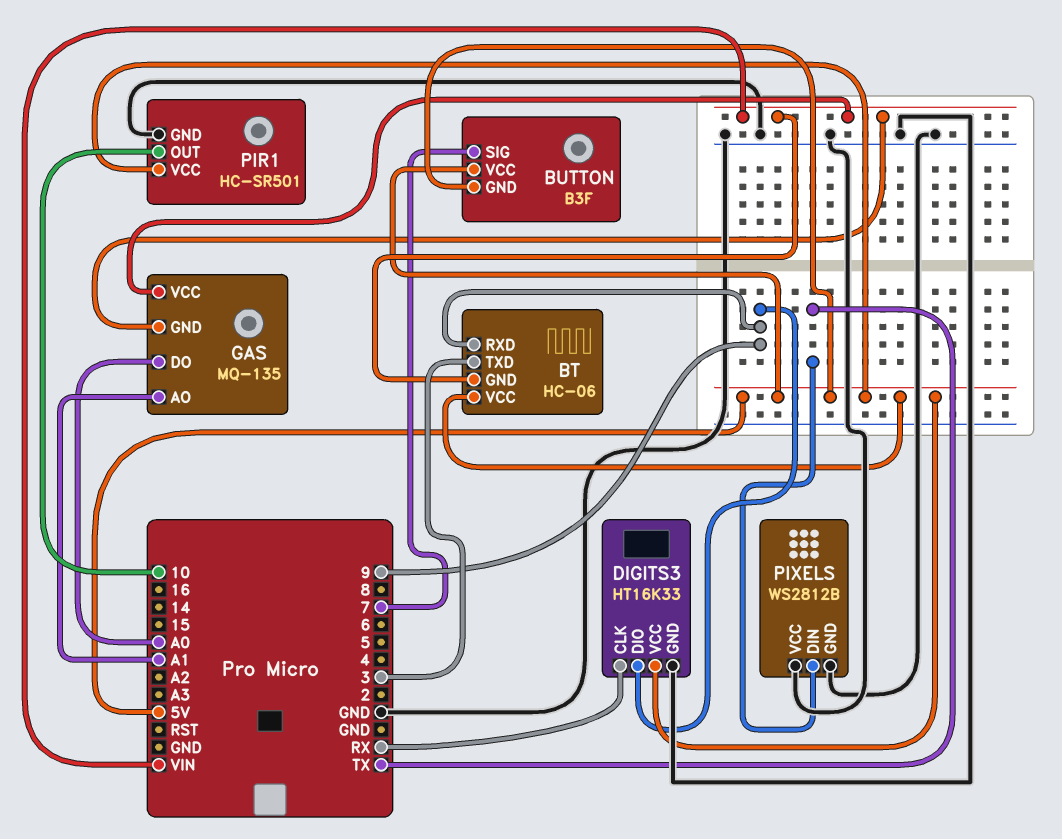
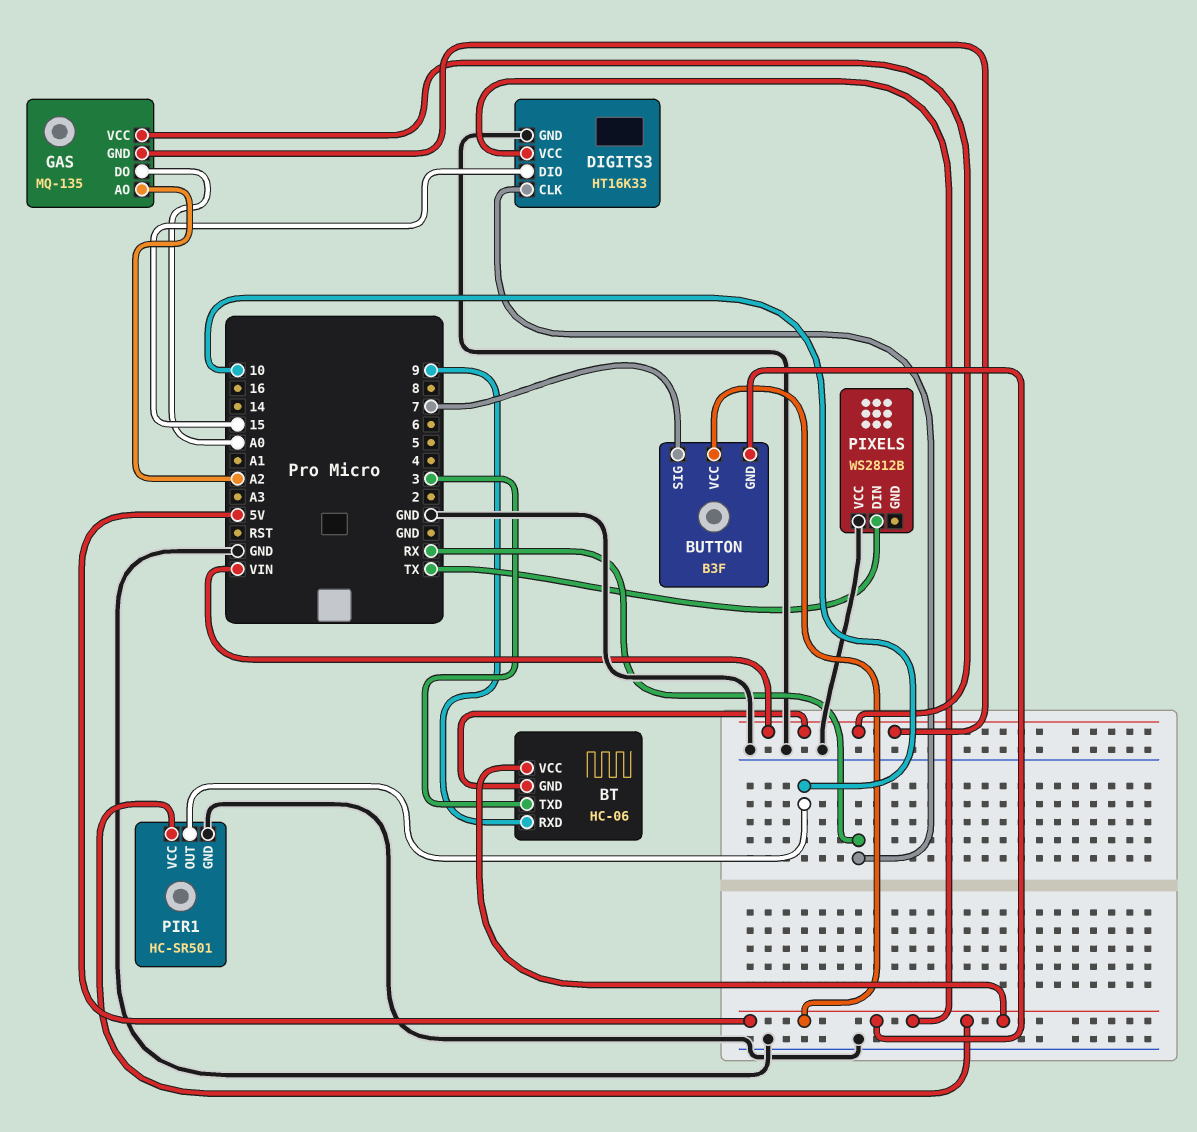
DIGITS3 pin DIO: 9 -> 15
GAS pin AO: A1 -> A2
PIXELS pin GND: GND -> none

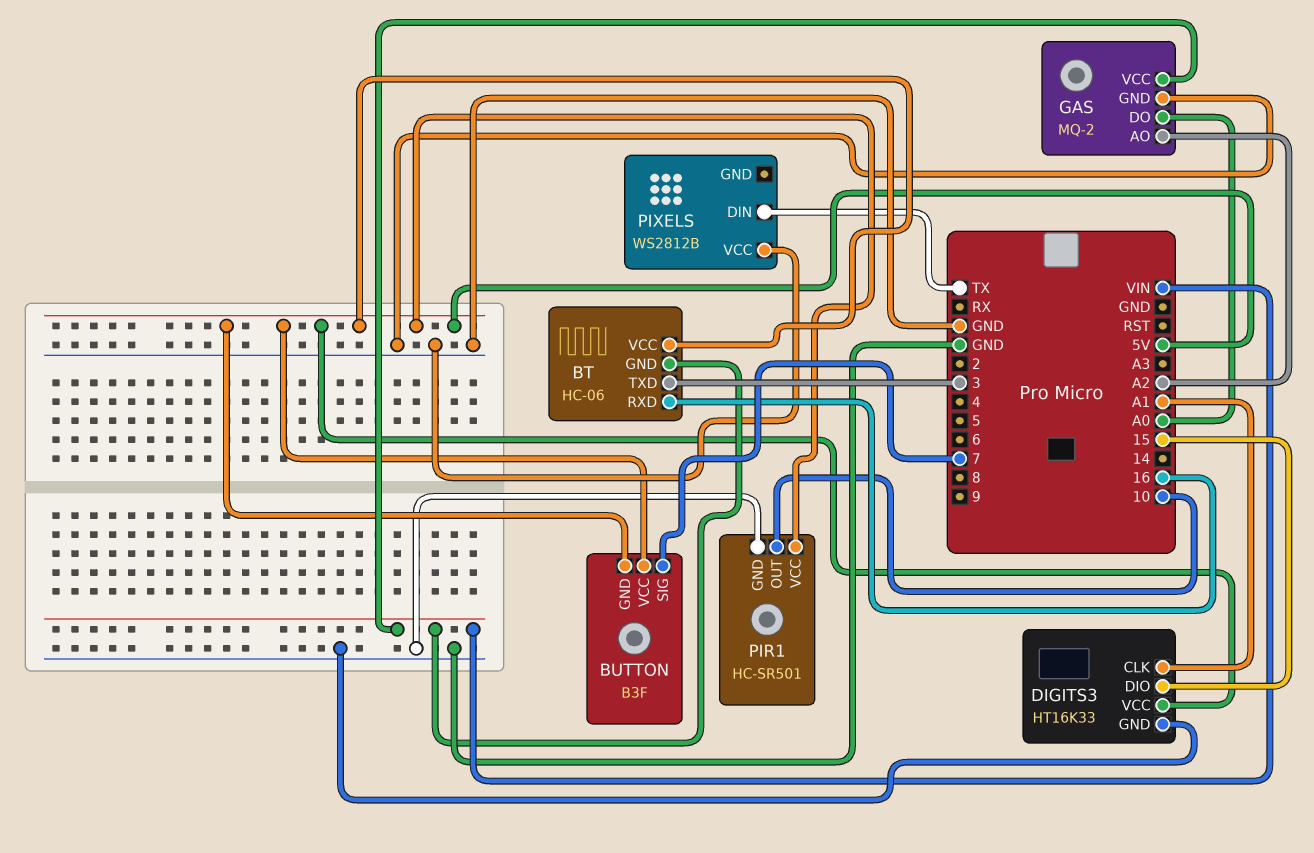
BT pin RXD: 9 -> 16
DIGITS3 pin CLK: RX -> A1
GAS: MQ-135 -> MQ-2
GAS pin GND: VIN -> GND

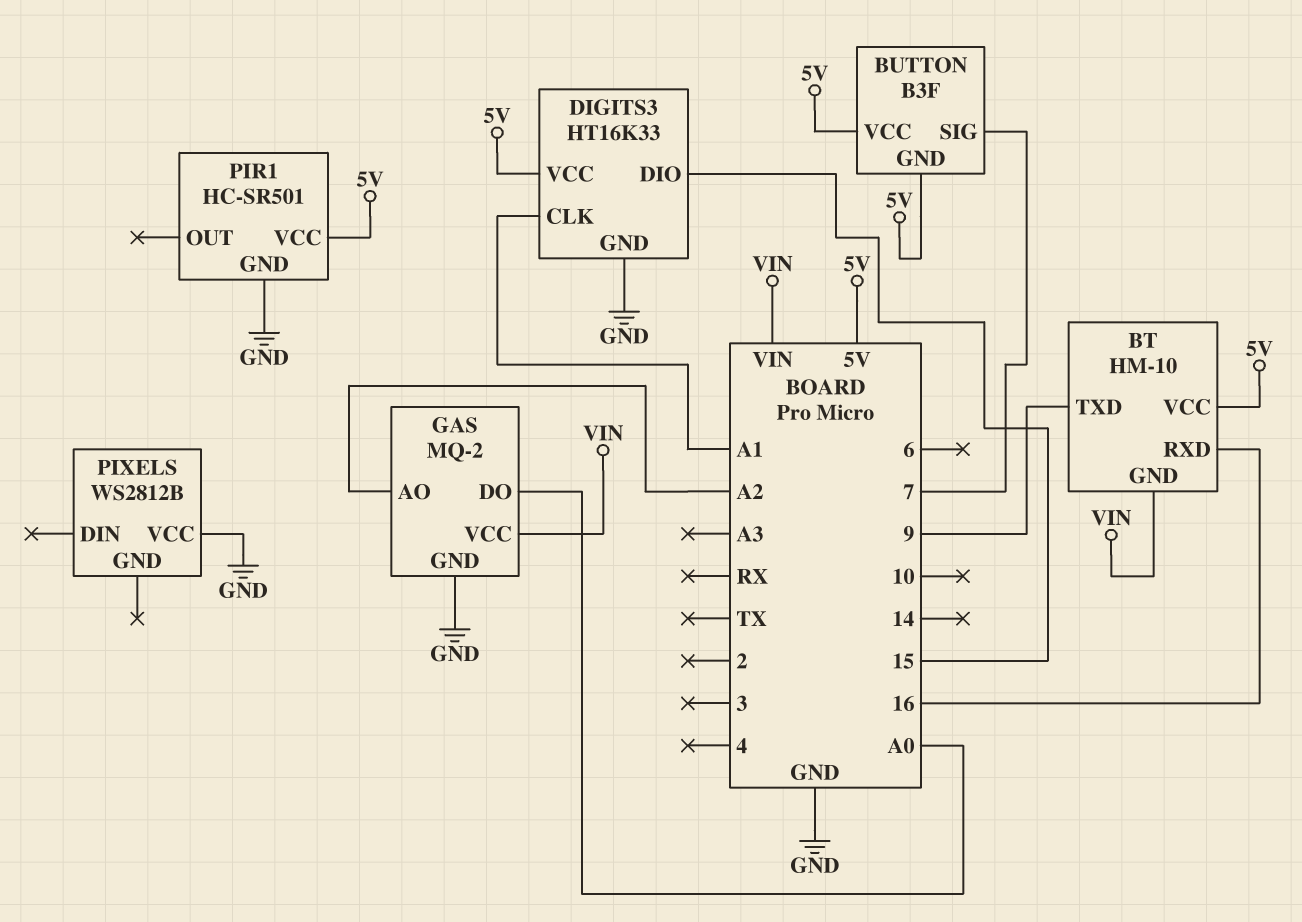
BT: HC-06 -> HM-10
BT pin TXD: 3 -> 9
PIR1 pin OUT: 10 -> none
PIXELS pin DIN: TX -> none

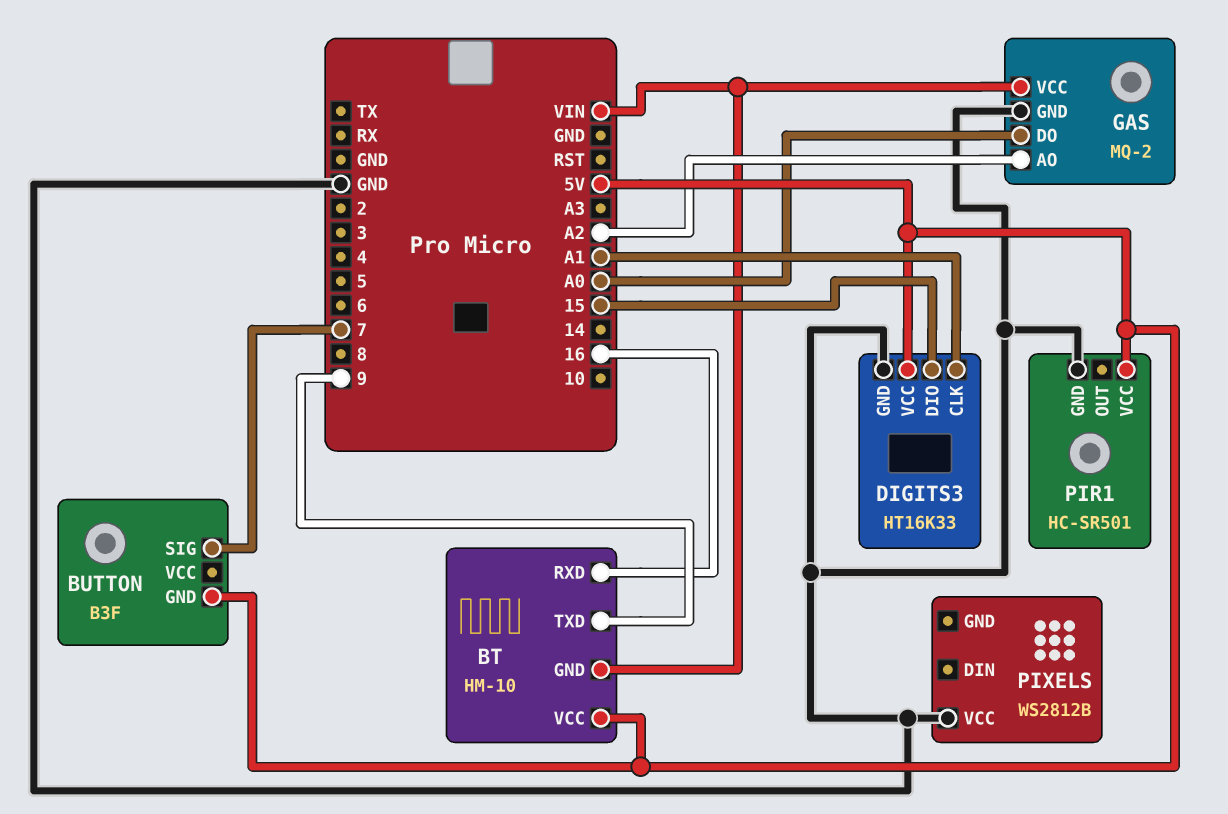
BUTTON pin VCC: 5V -> none

